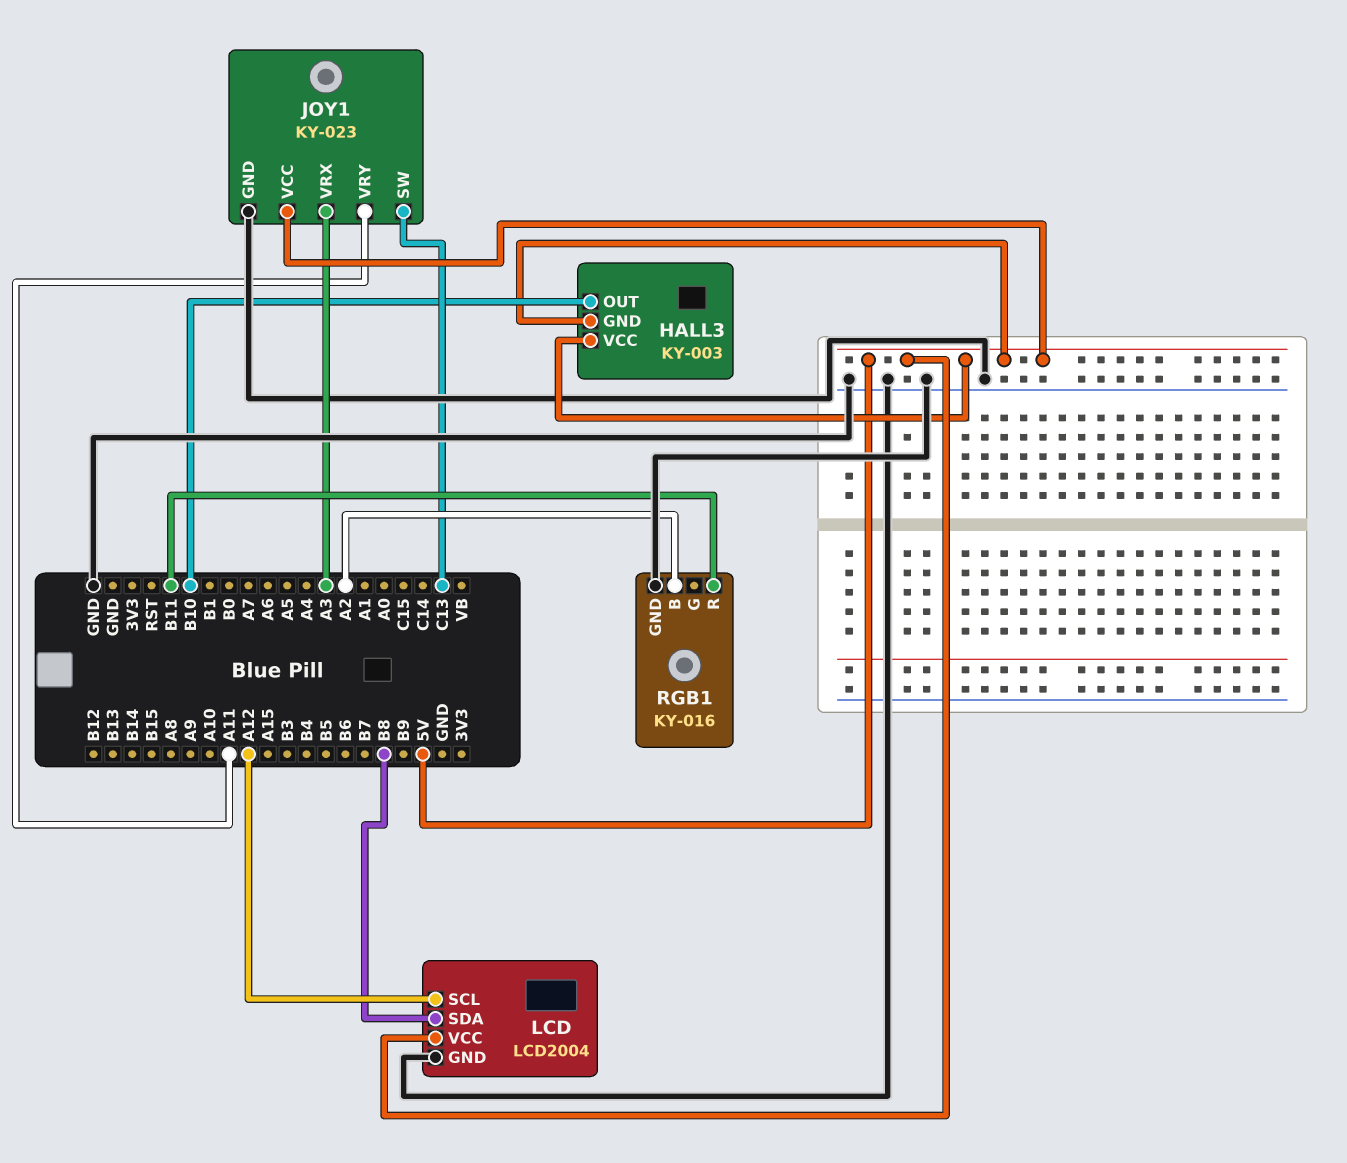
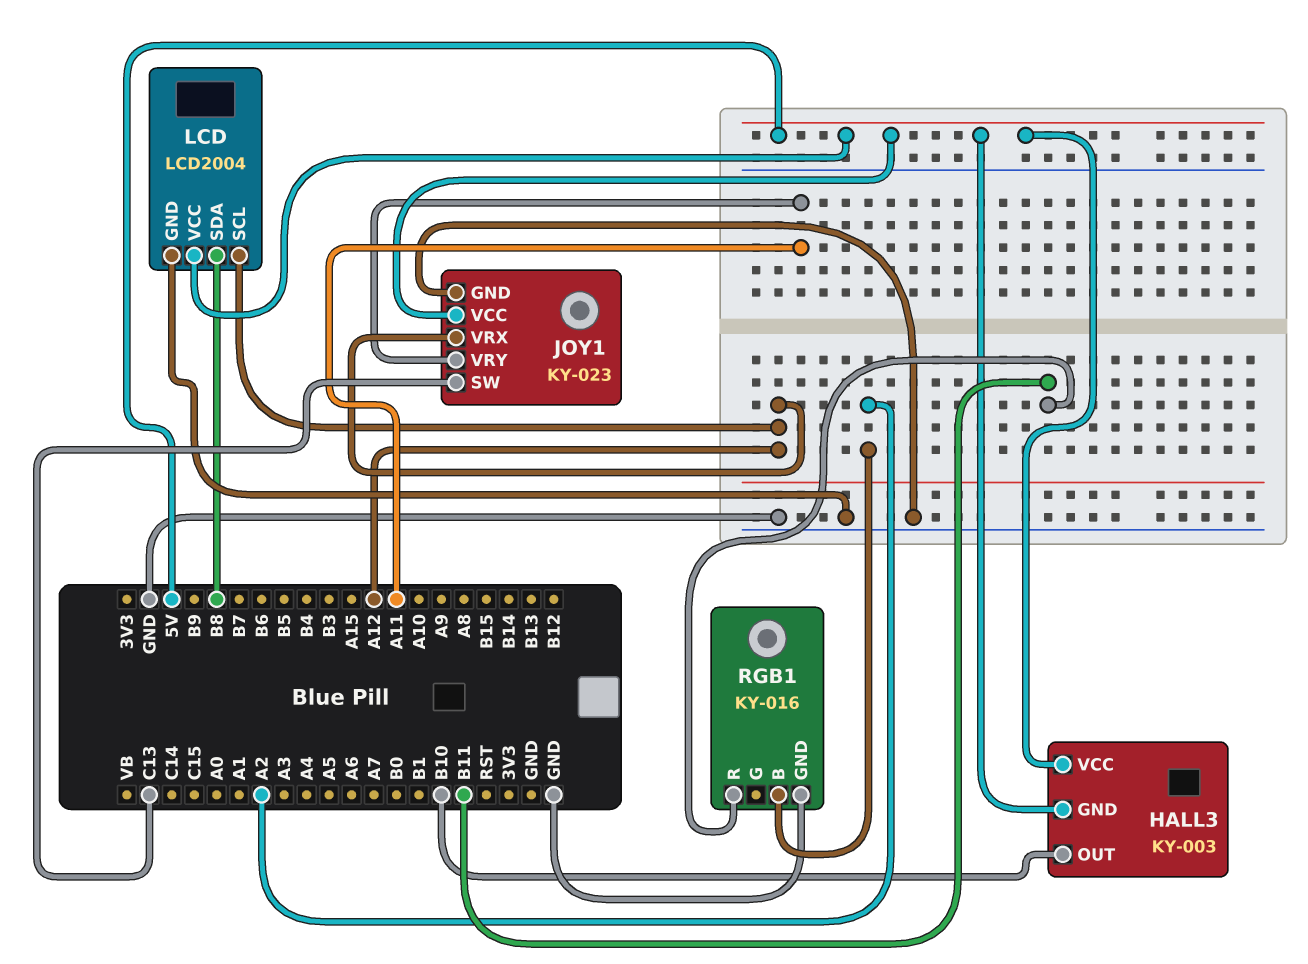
JOY1 pin VRX: A3 -> A12

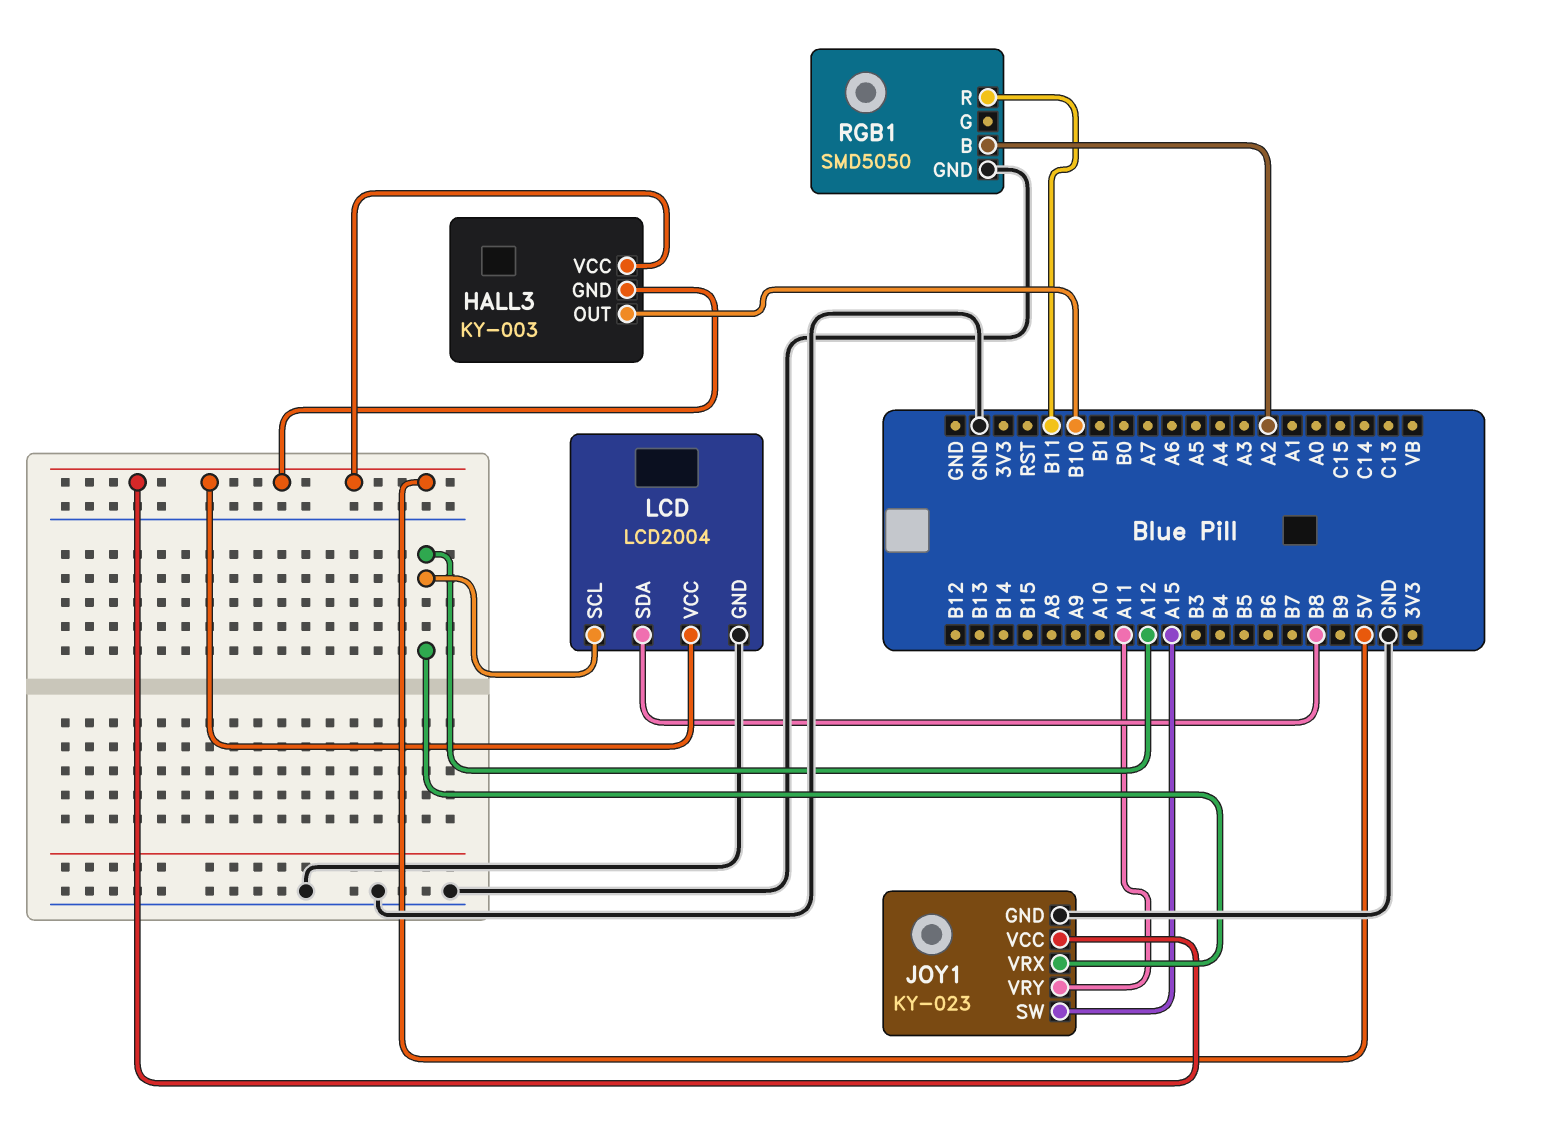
JOY1 pin SW: C13 -> A15
RGB1: KY-016 -> SMD5050

